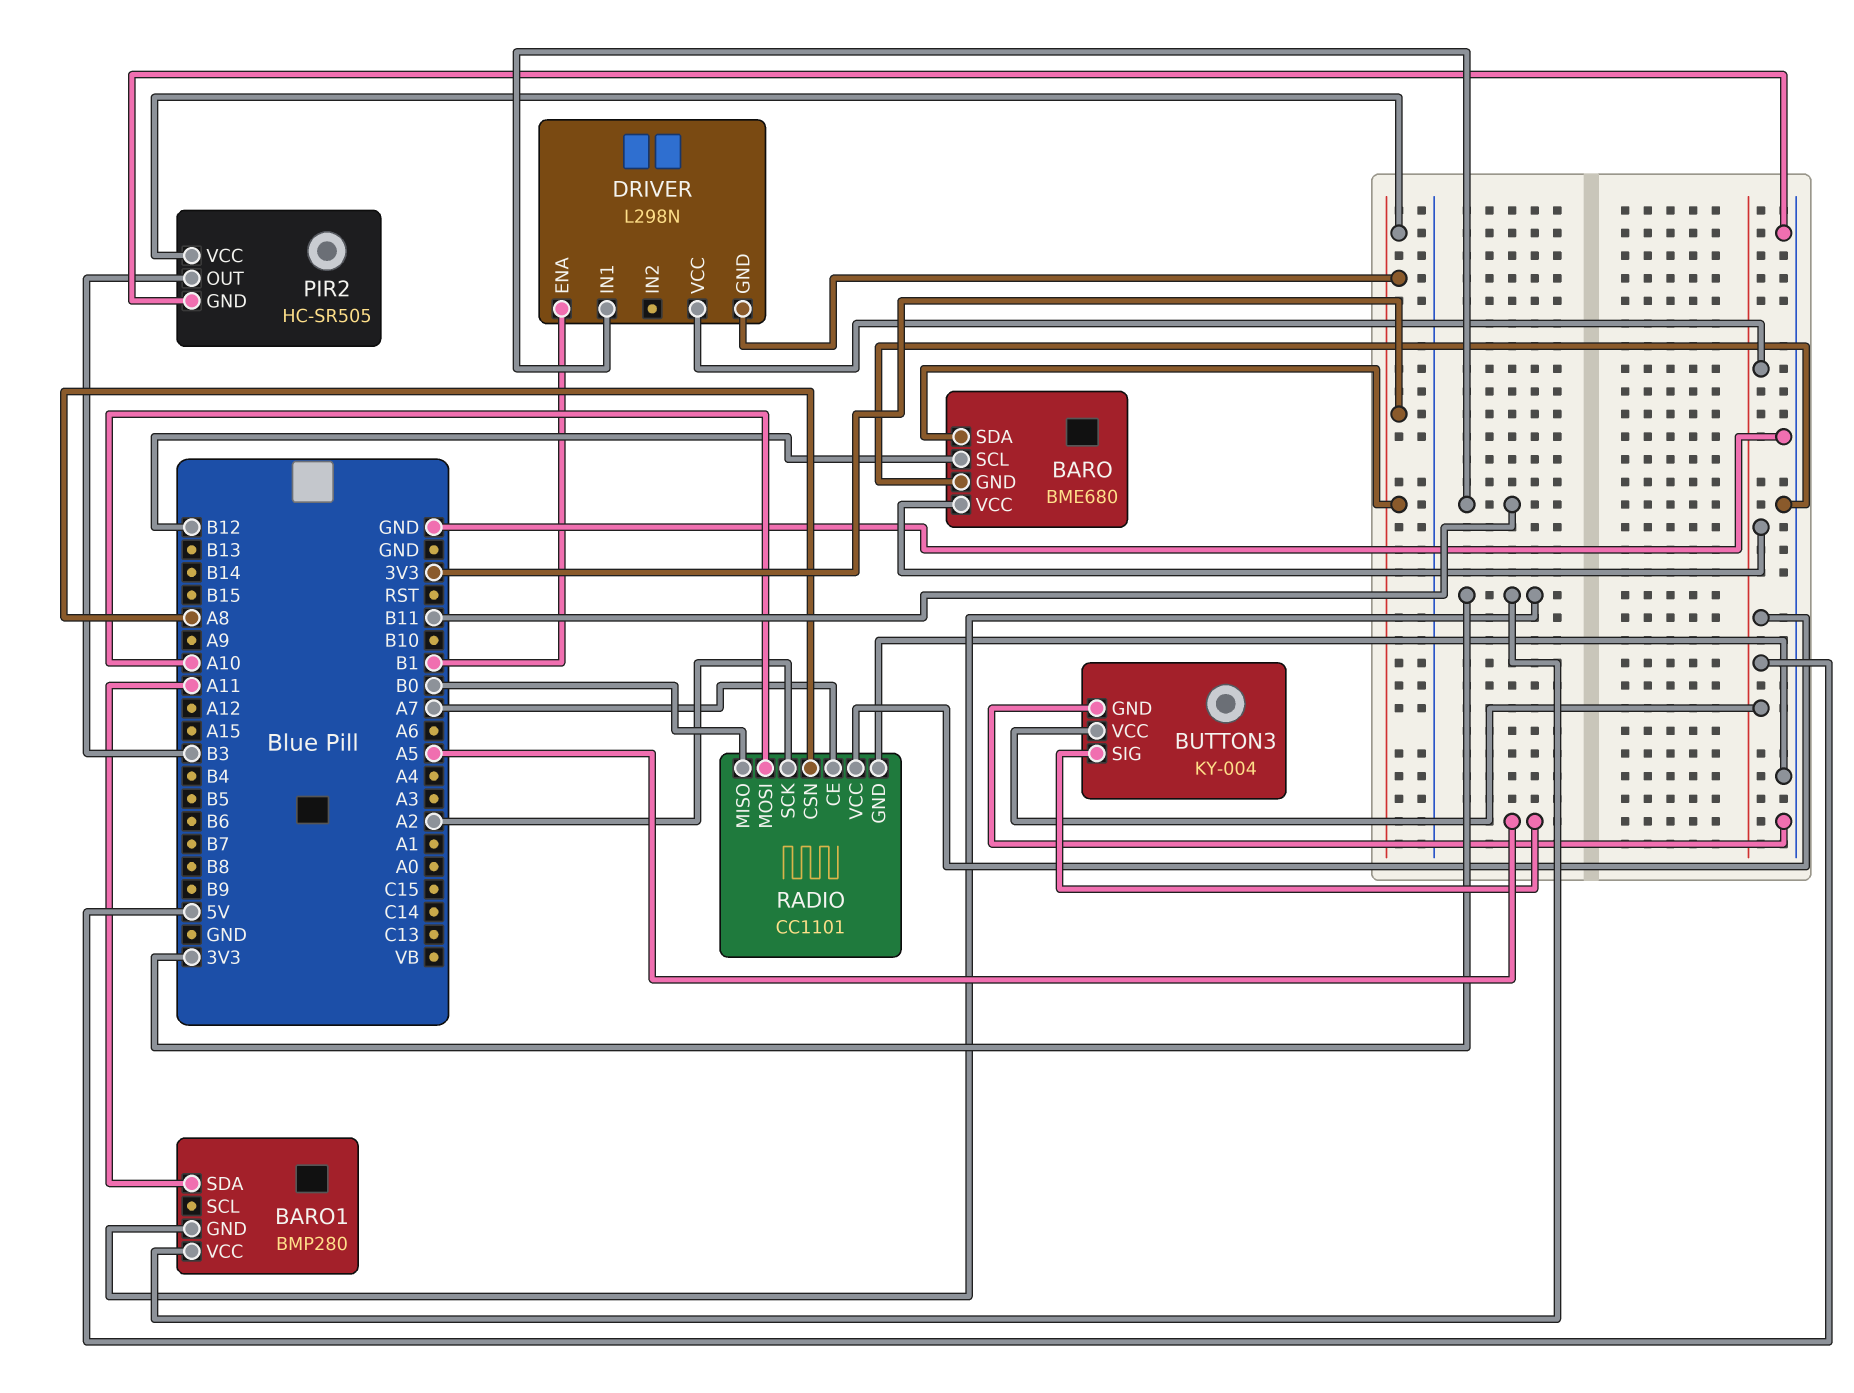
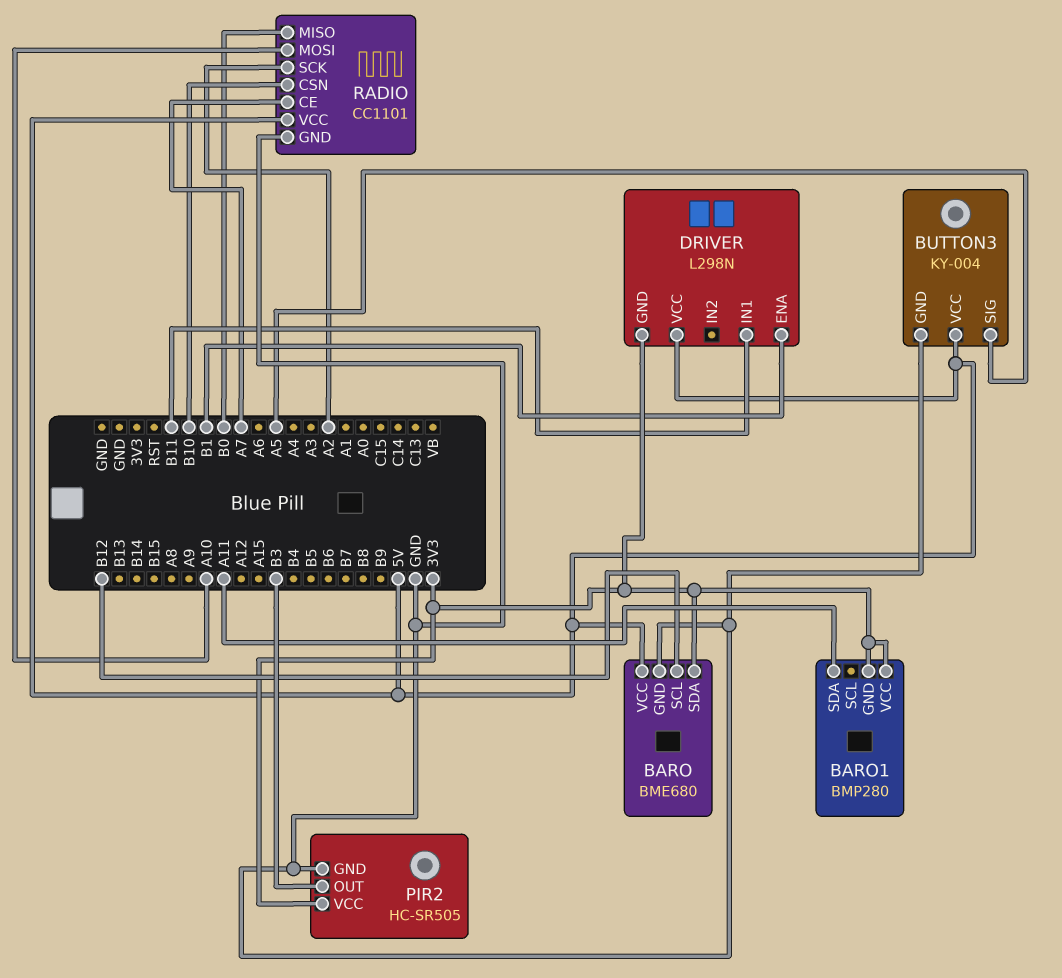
RADIO pin CSN: A8 -> B10

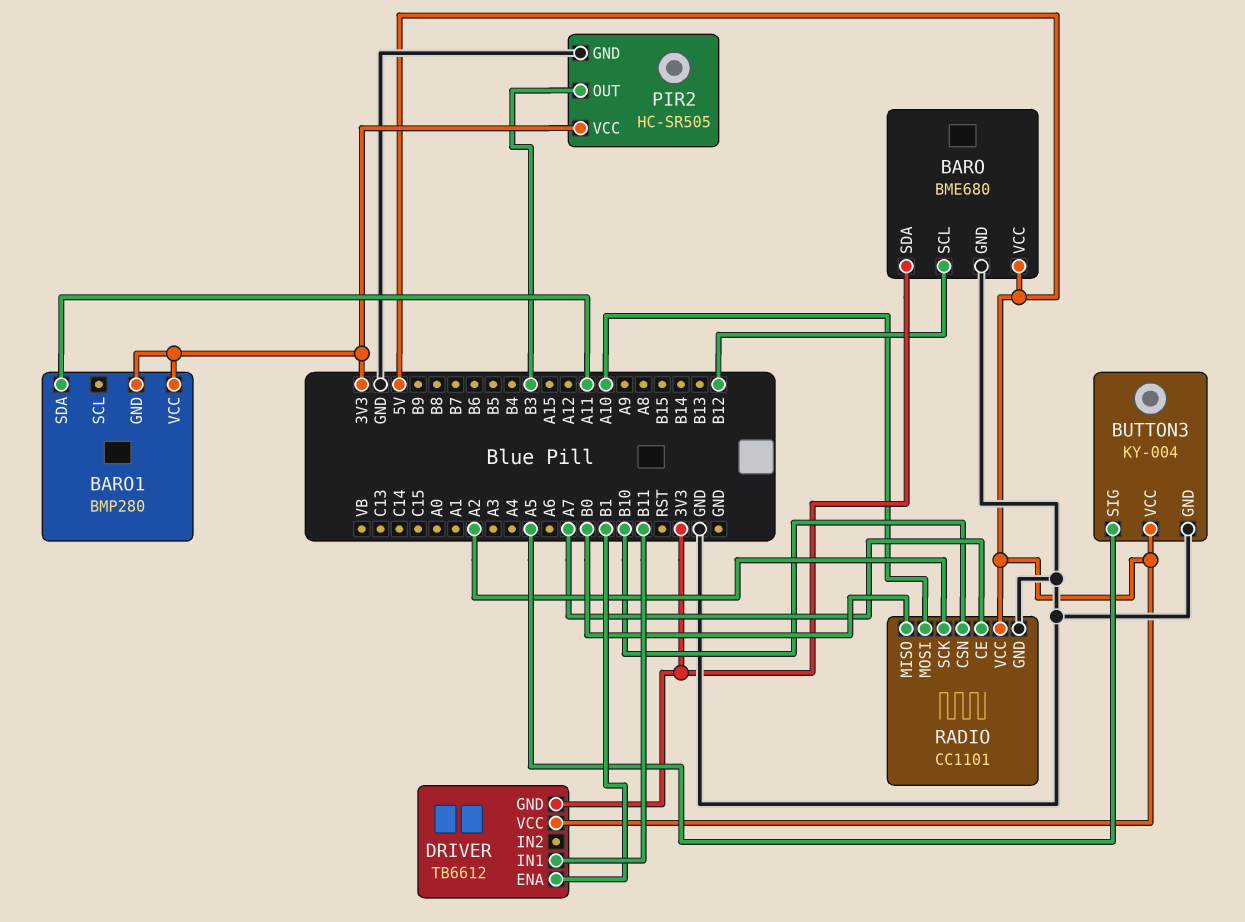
DRIVER: L298N -> TB6612

